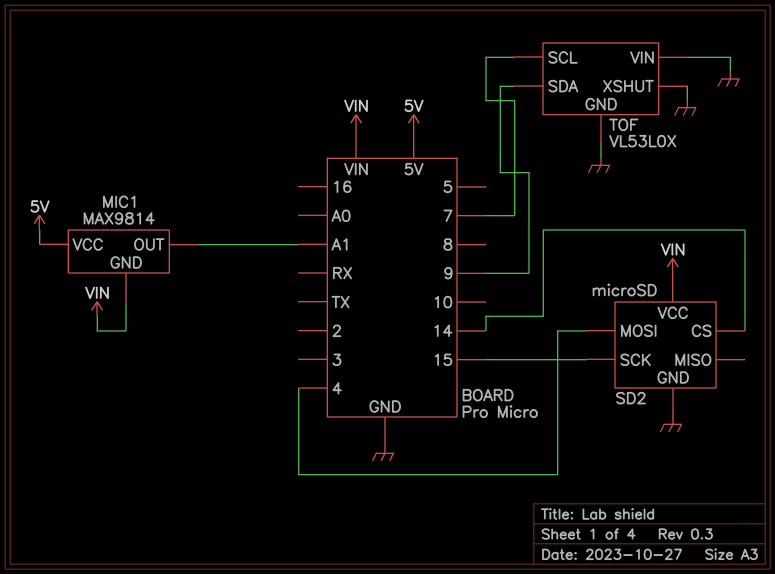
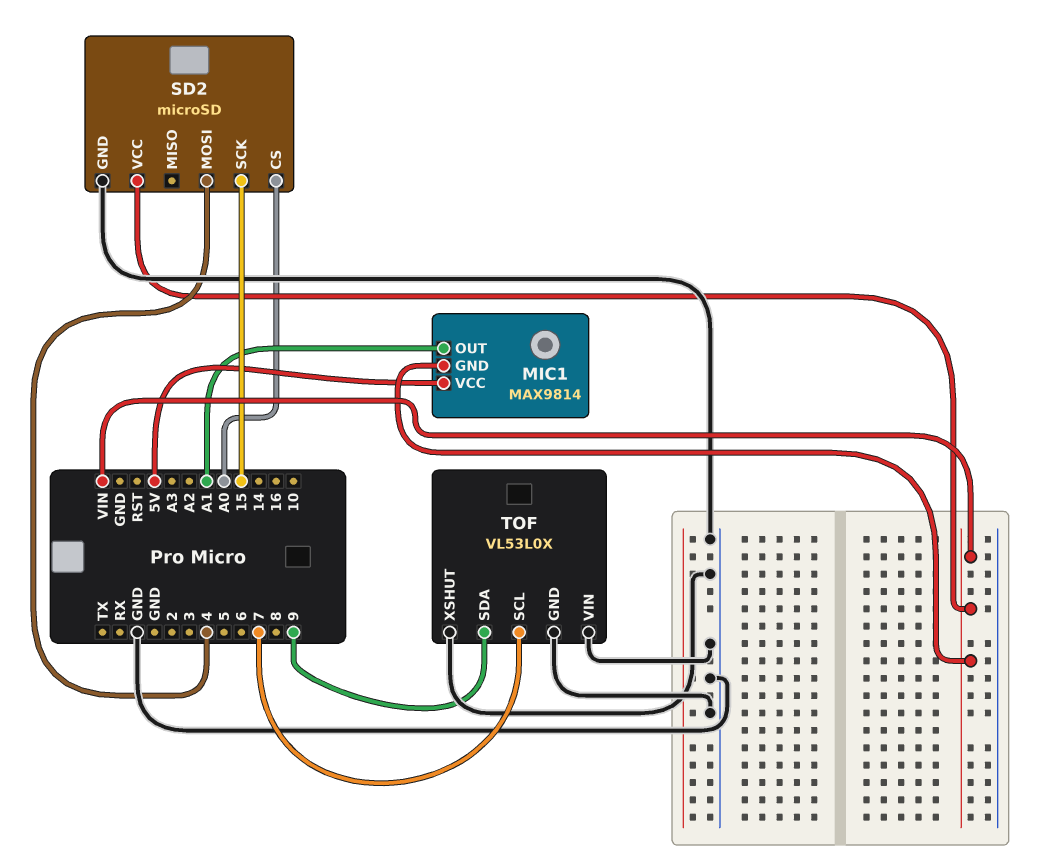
SD2 pin CS: 14 -> A0

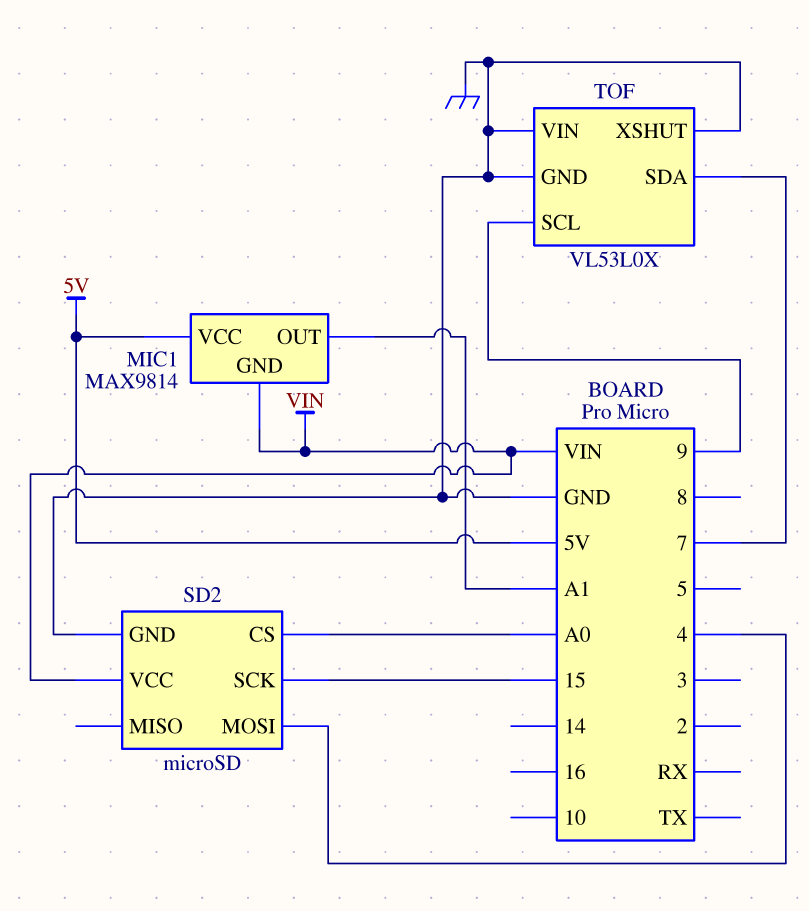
TOF pin SCL: 7 -> 9
TOF pin SDA: 9 -> 7

